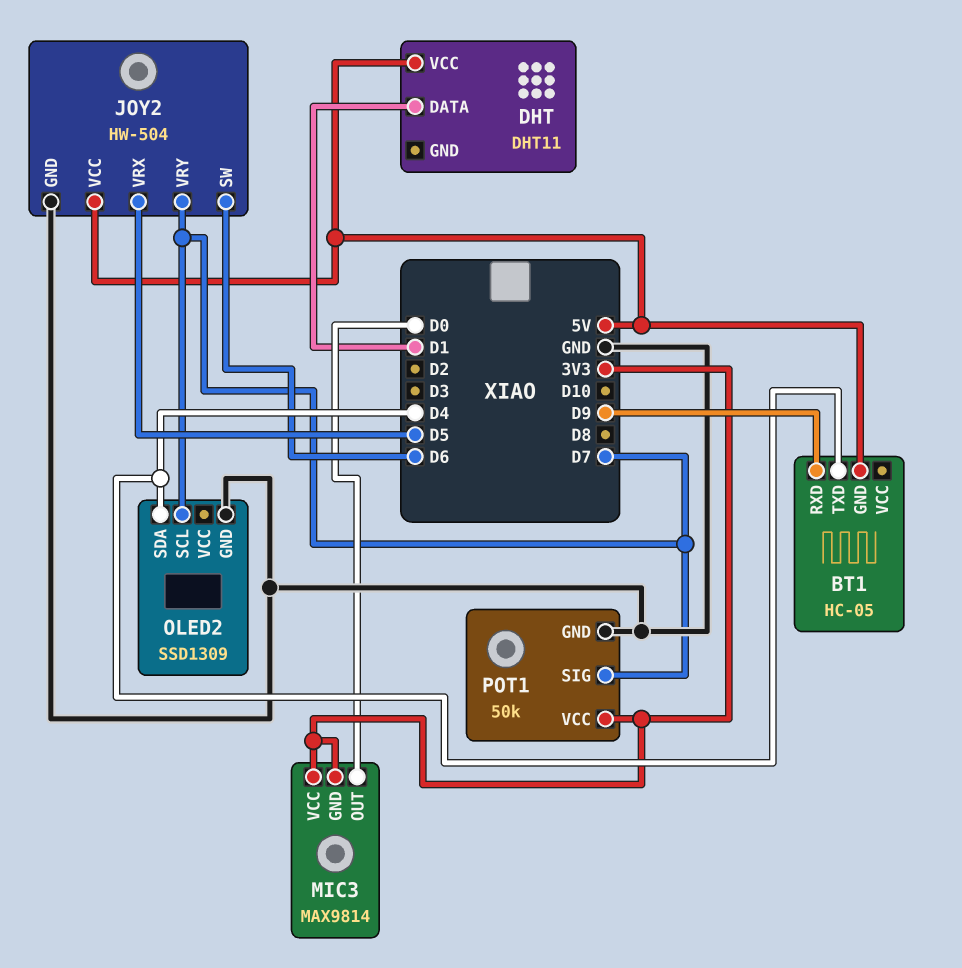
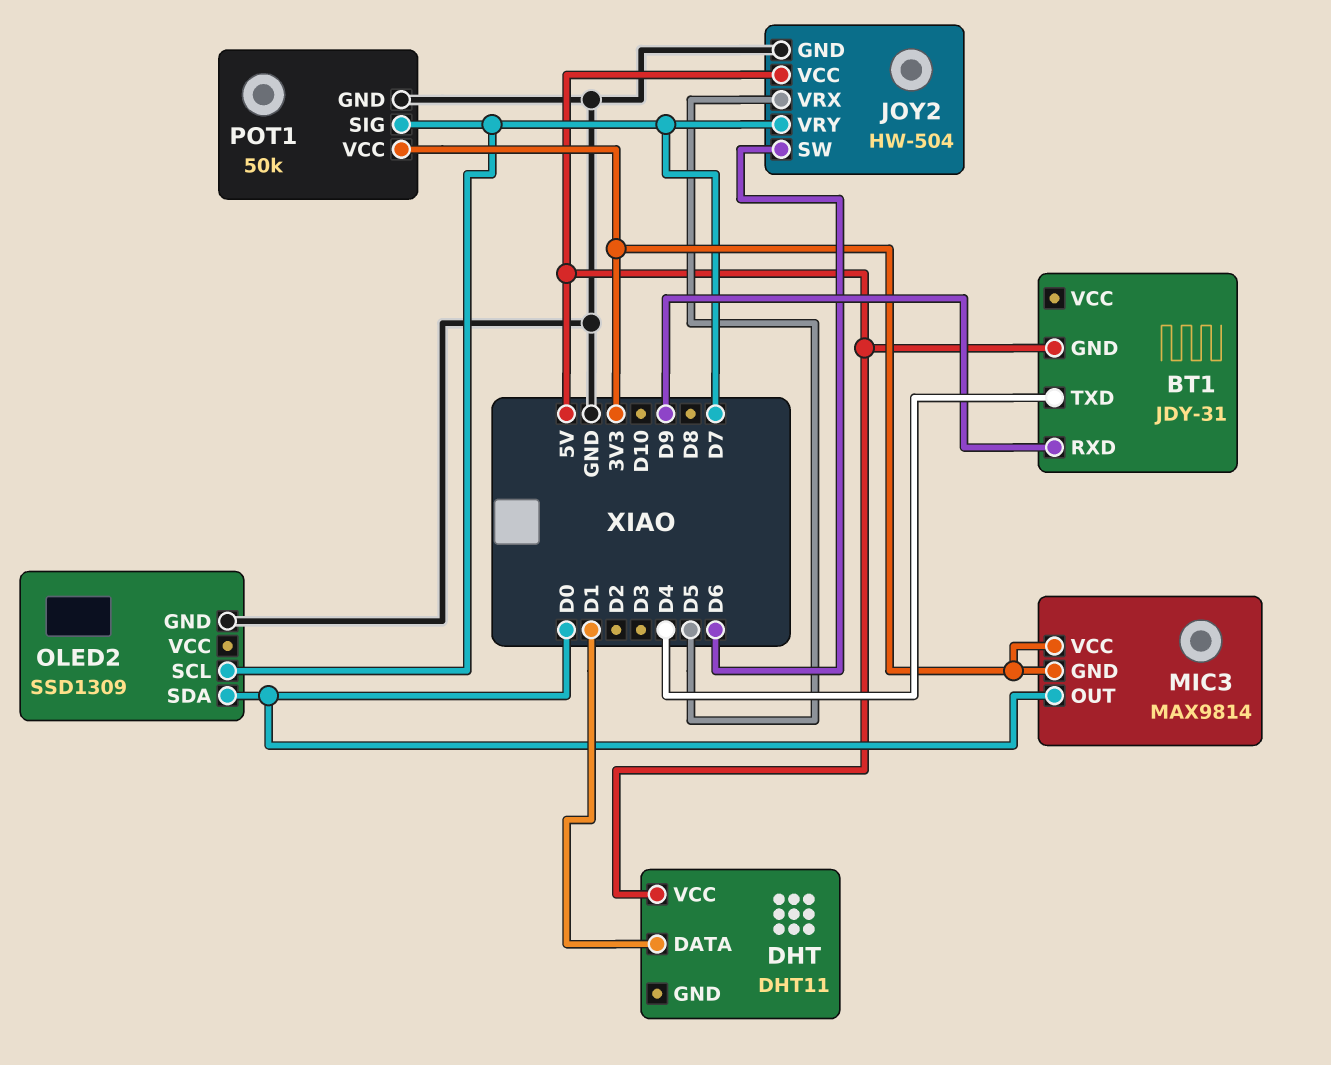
BT1: HC-05 -> JDY-31
OLED2 pin SDA: D4 -> D0

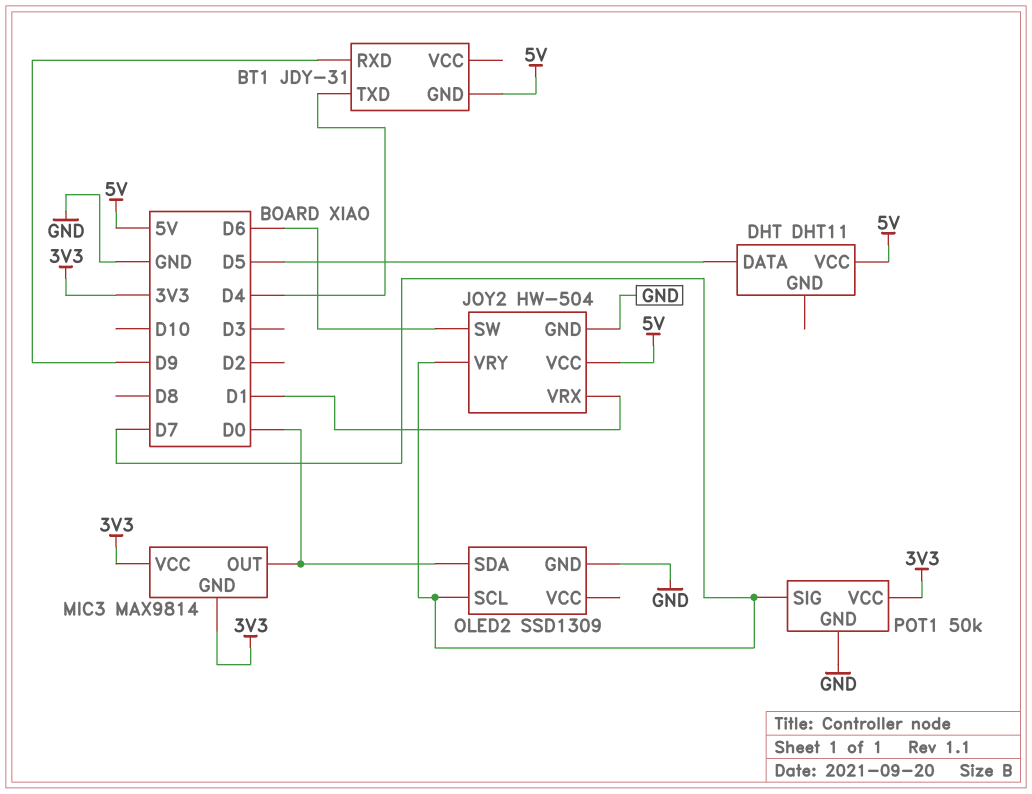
DHT pin DATA: D1 -> D5
JOY2 pin VRX: D5 -> D1

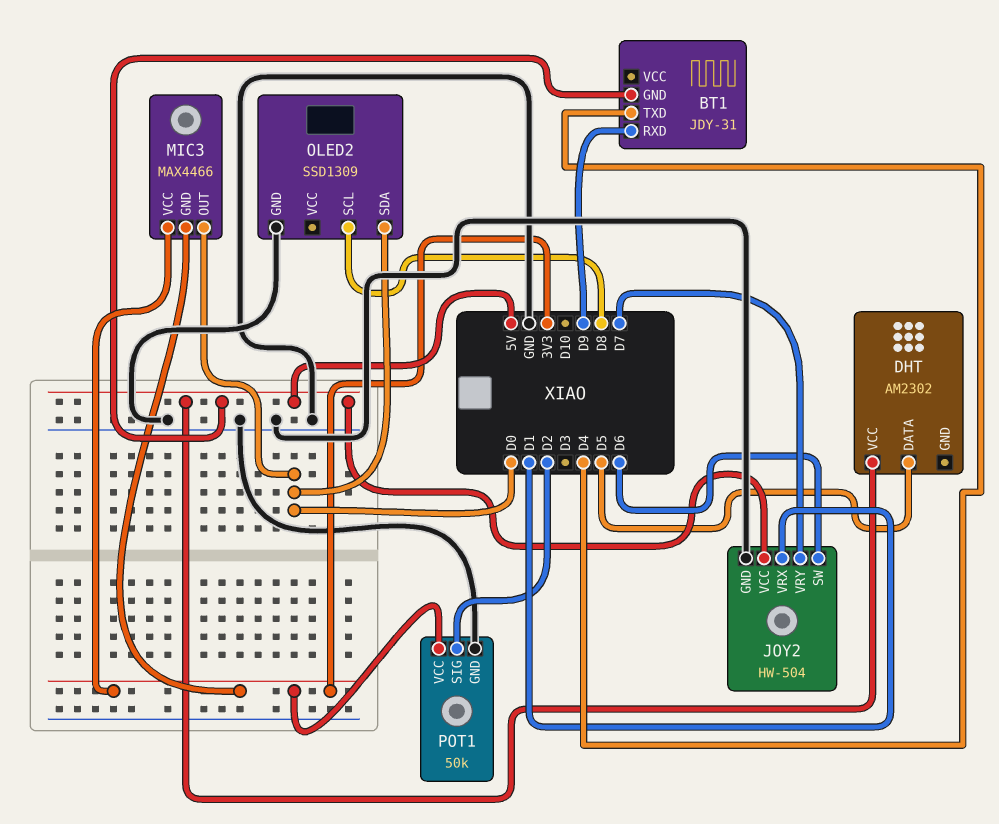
DHT: DHT11 -> AM2302
MIC3: MAX9814 -> MAX4466
OLED2 pin SCL: D7 -> D8
POT1 pin SIG: D7 -> D2

